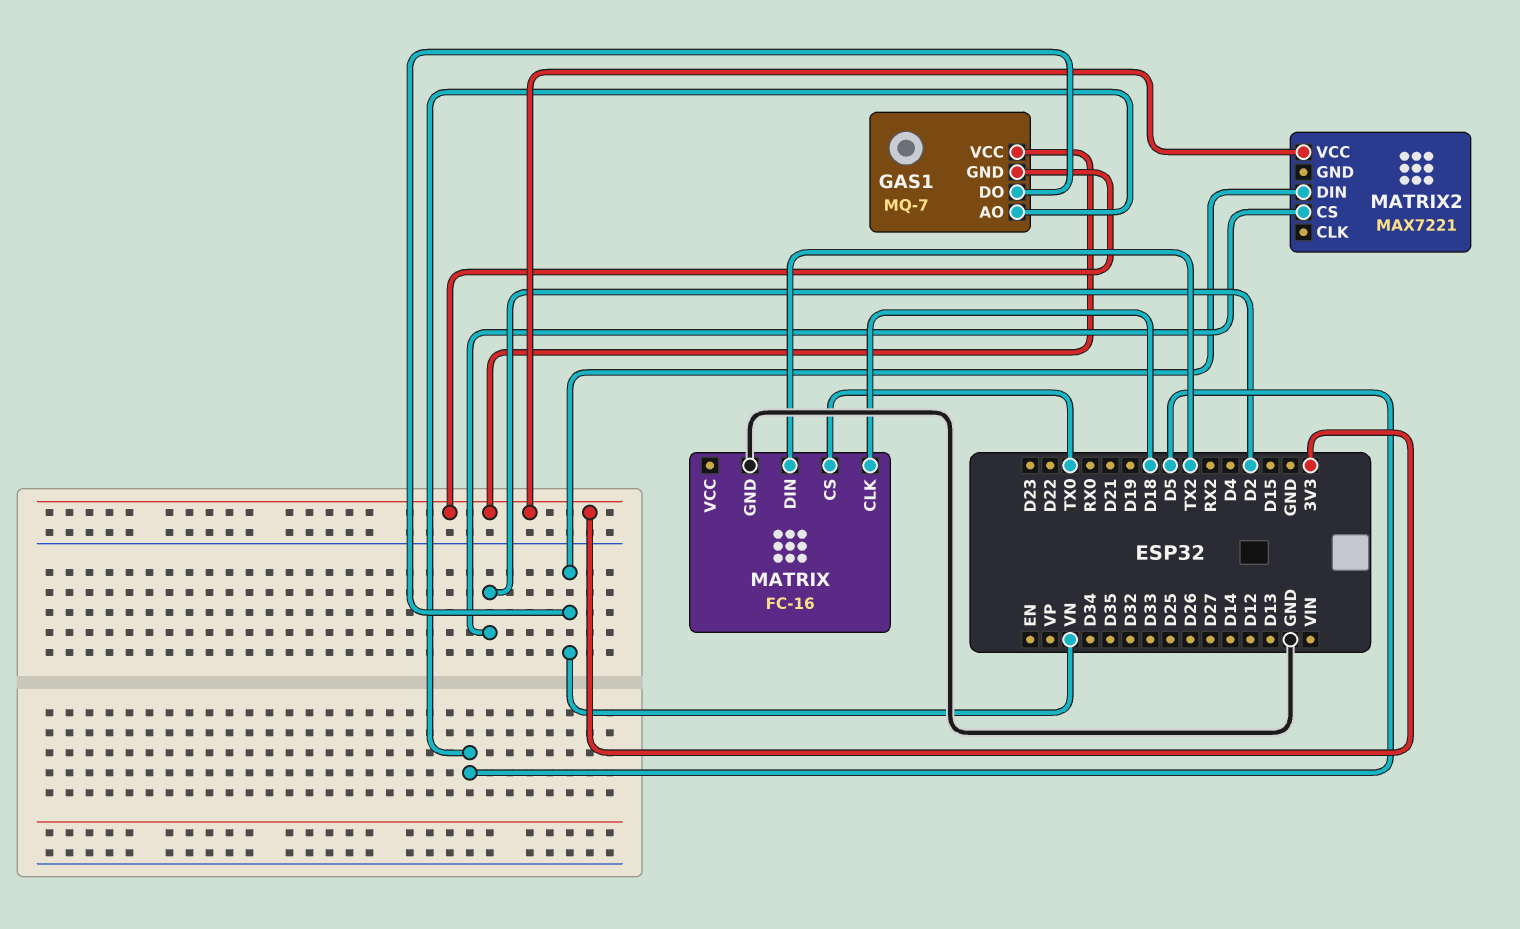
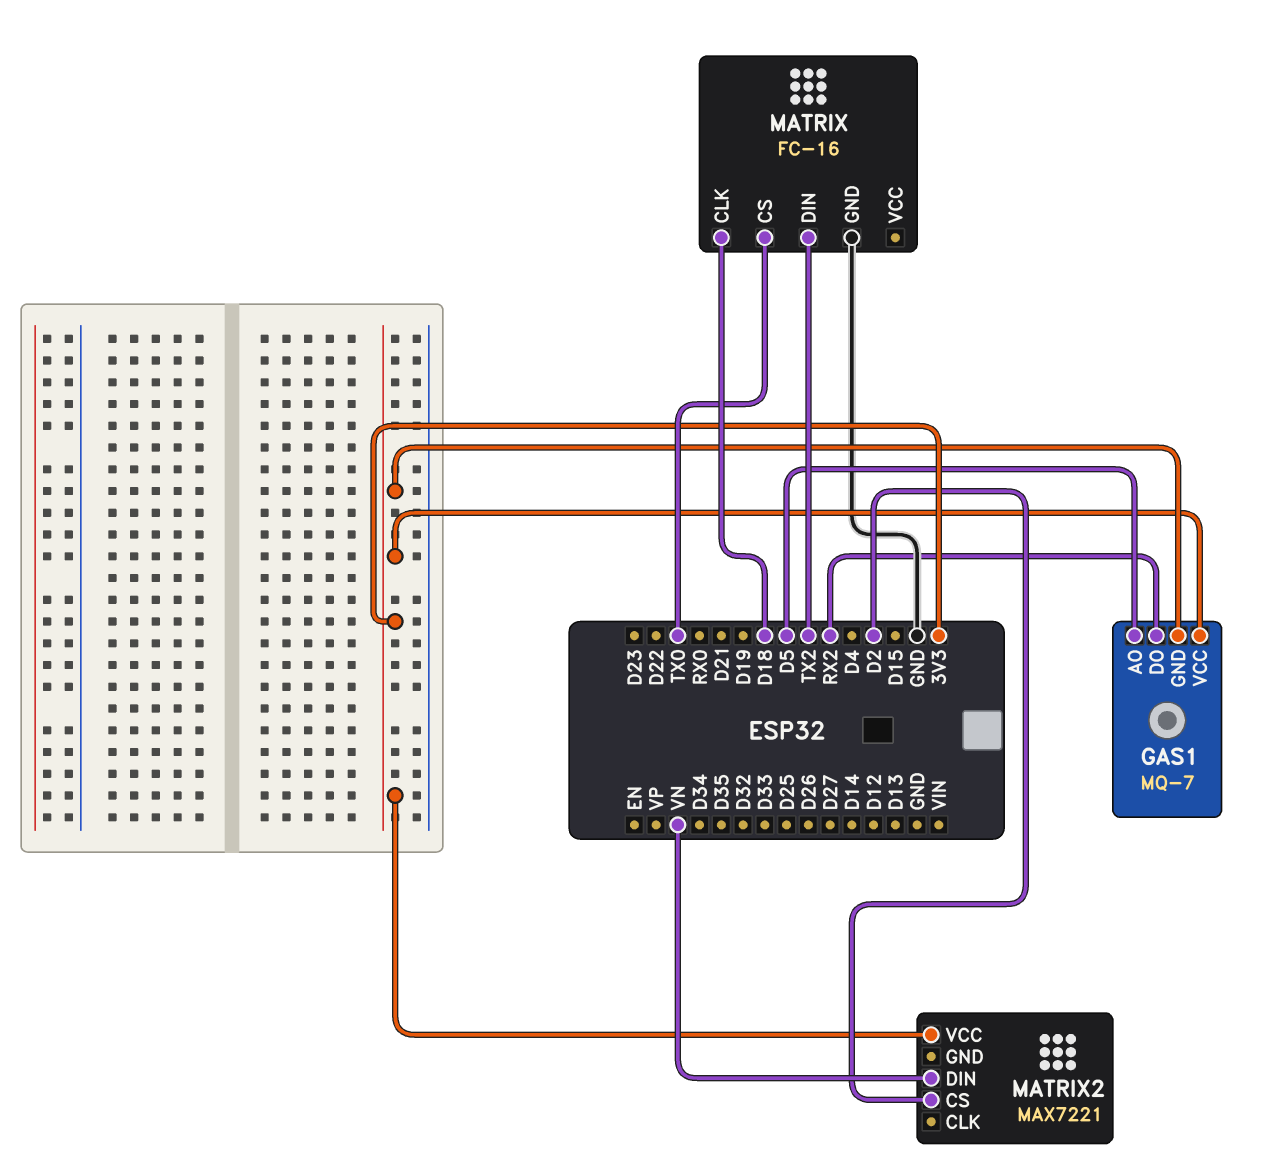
GAS1 pin DO: VN -> RX2

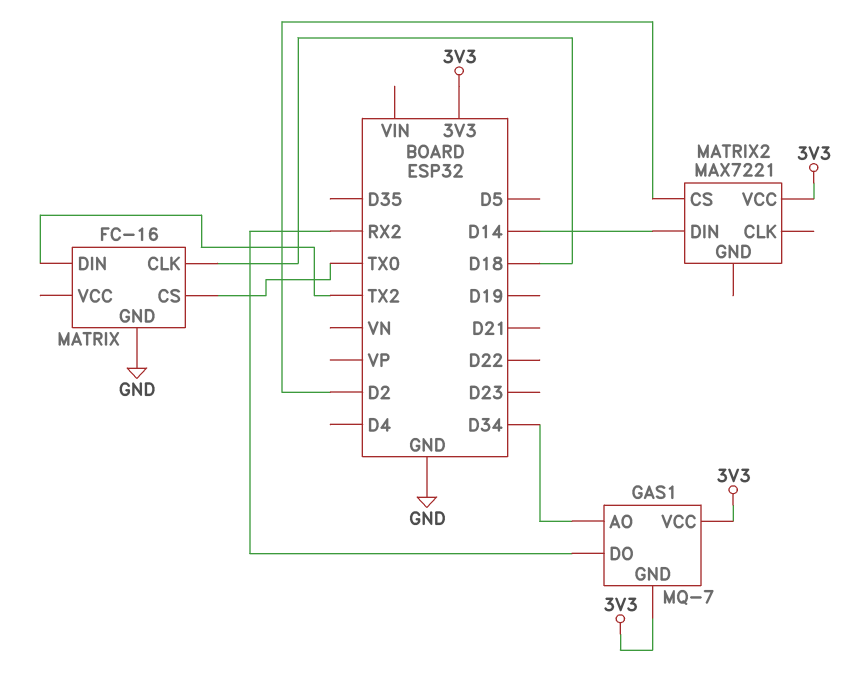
GAS1 pin AO: D5 -> D34
MATRIX2 pin DIN: VN -> D14

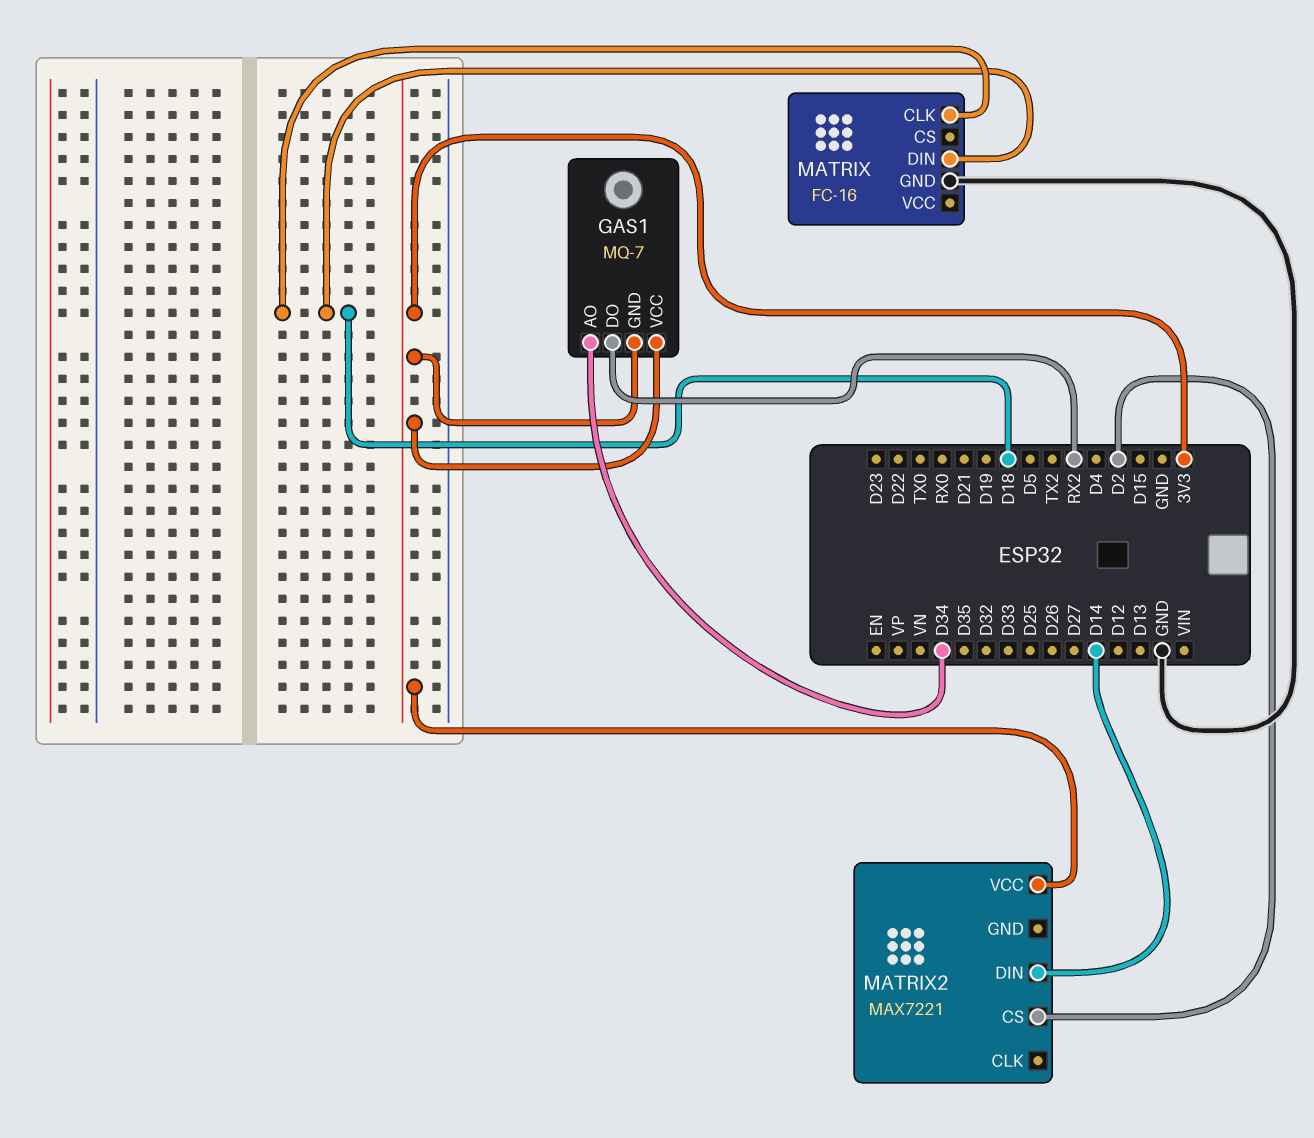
MATRIX pin CS: TX0 -> none
MATRIX pin DIN: TX2 -> D18

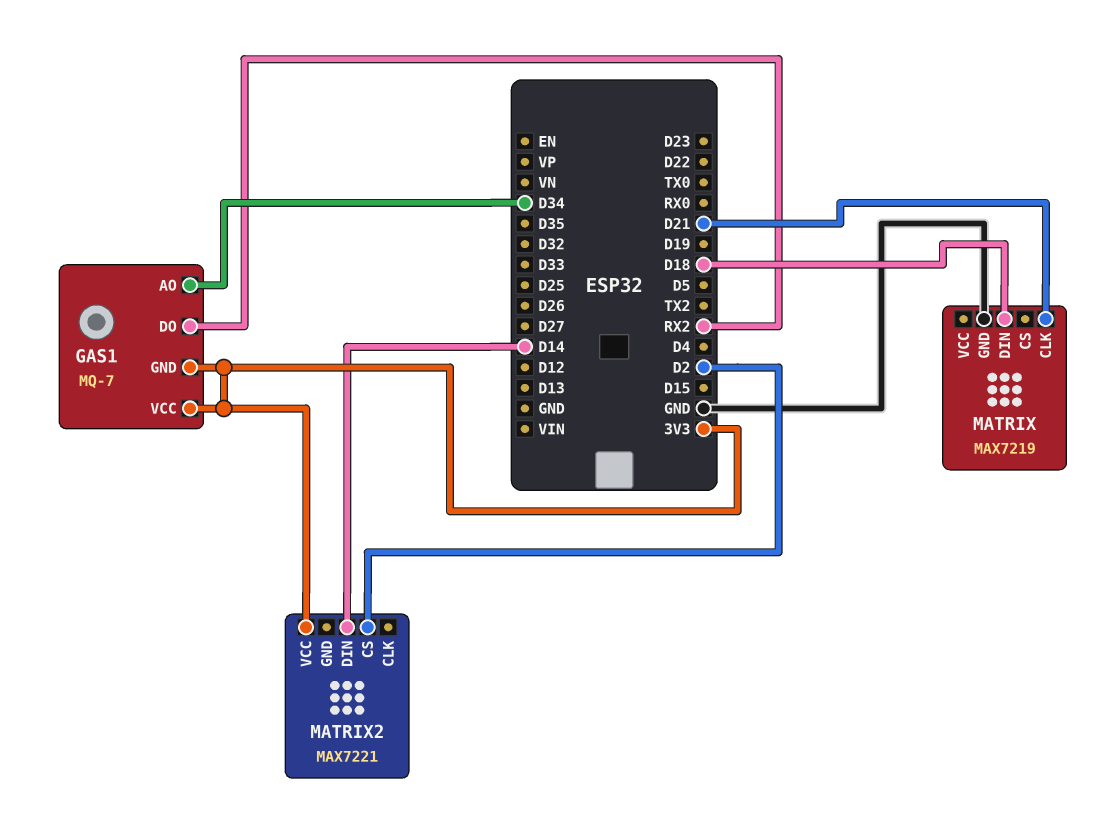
MATRIX: FC-16 -> MAX7219
MATRIX pin CLK: D18 -> D21

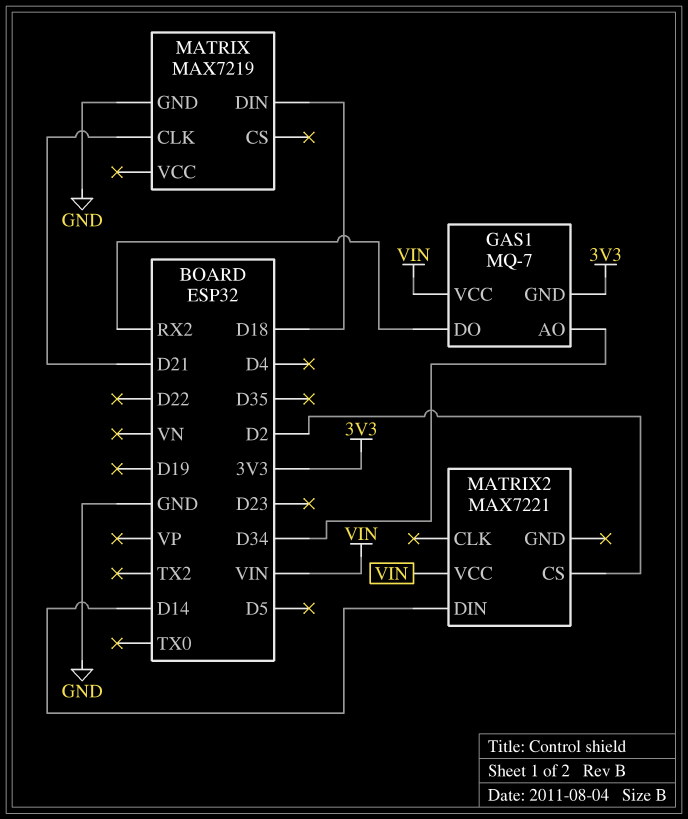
GAS1 pin VCC: 3V3 -> VIN
MATRIX2 pin VCC: 3V3 -> VIN

